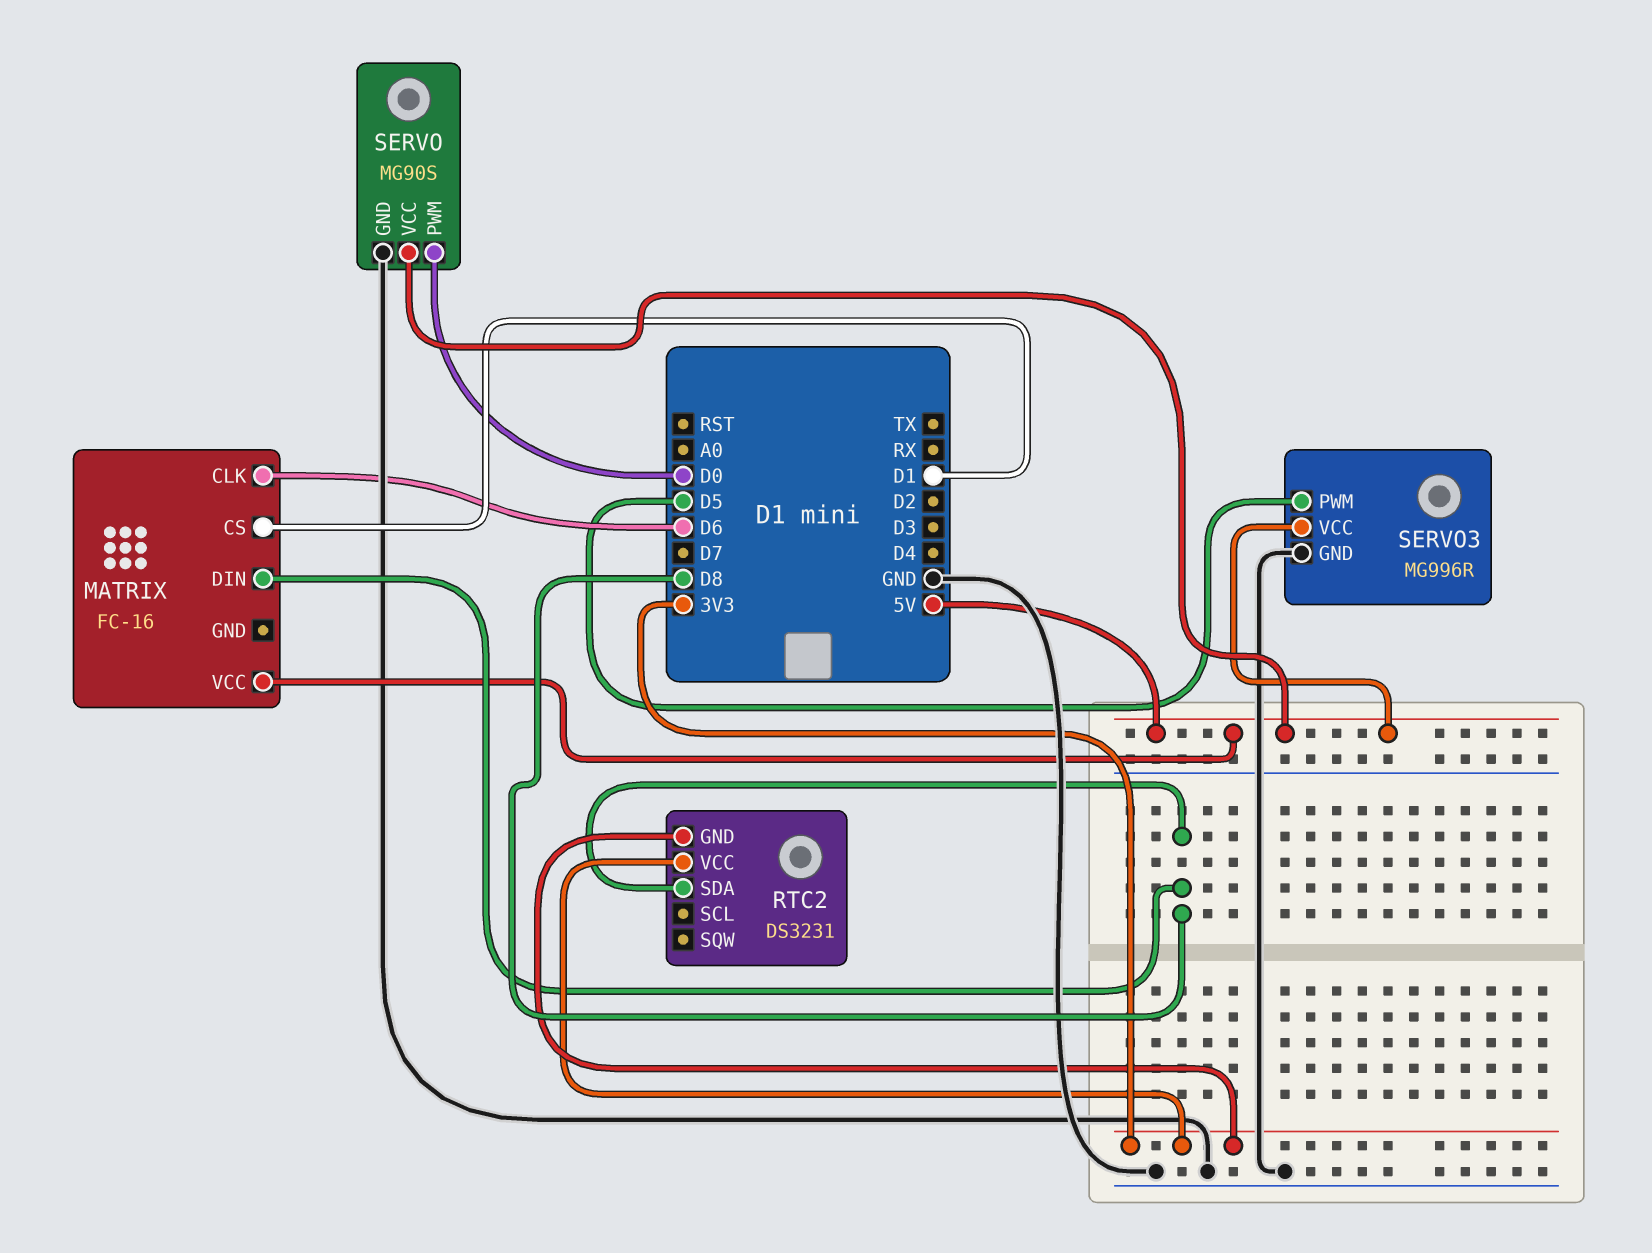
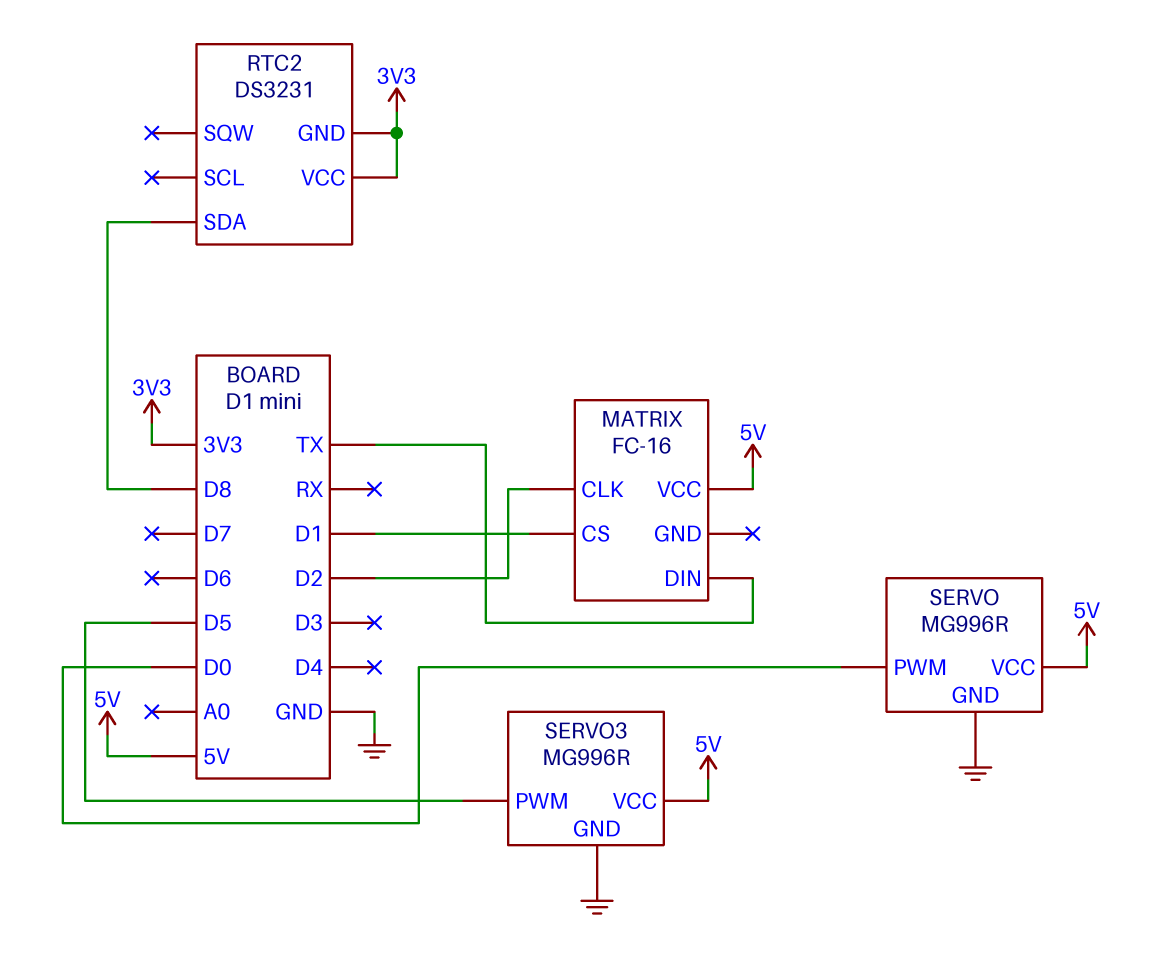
MATRIX pin CLK: D6 -> D2
MATRIX pin DIN: D8 -> TX
SERVO: MG90S -> MG996R

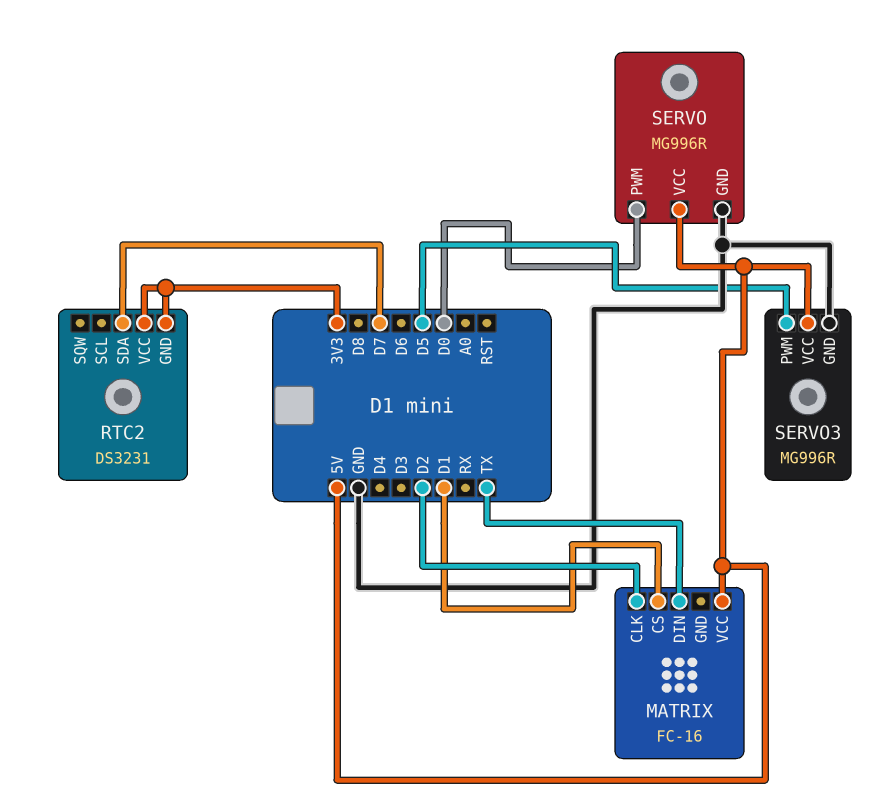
RTC2 pin SDA: D8 -> D7

